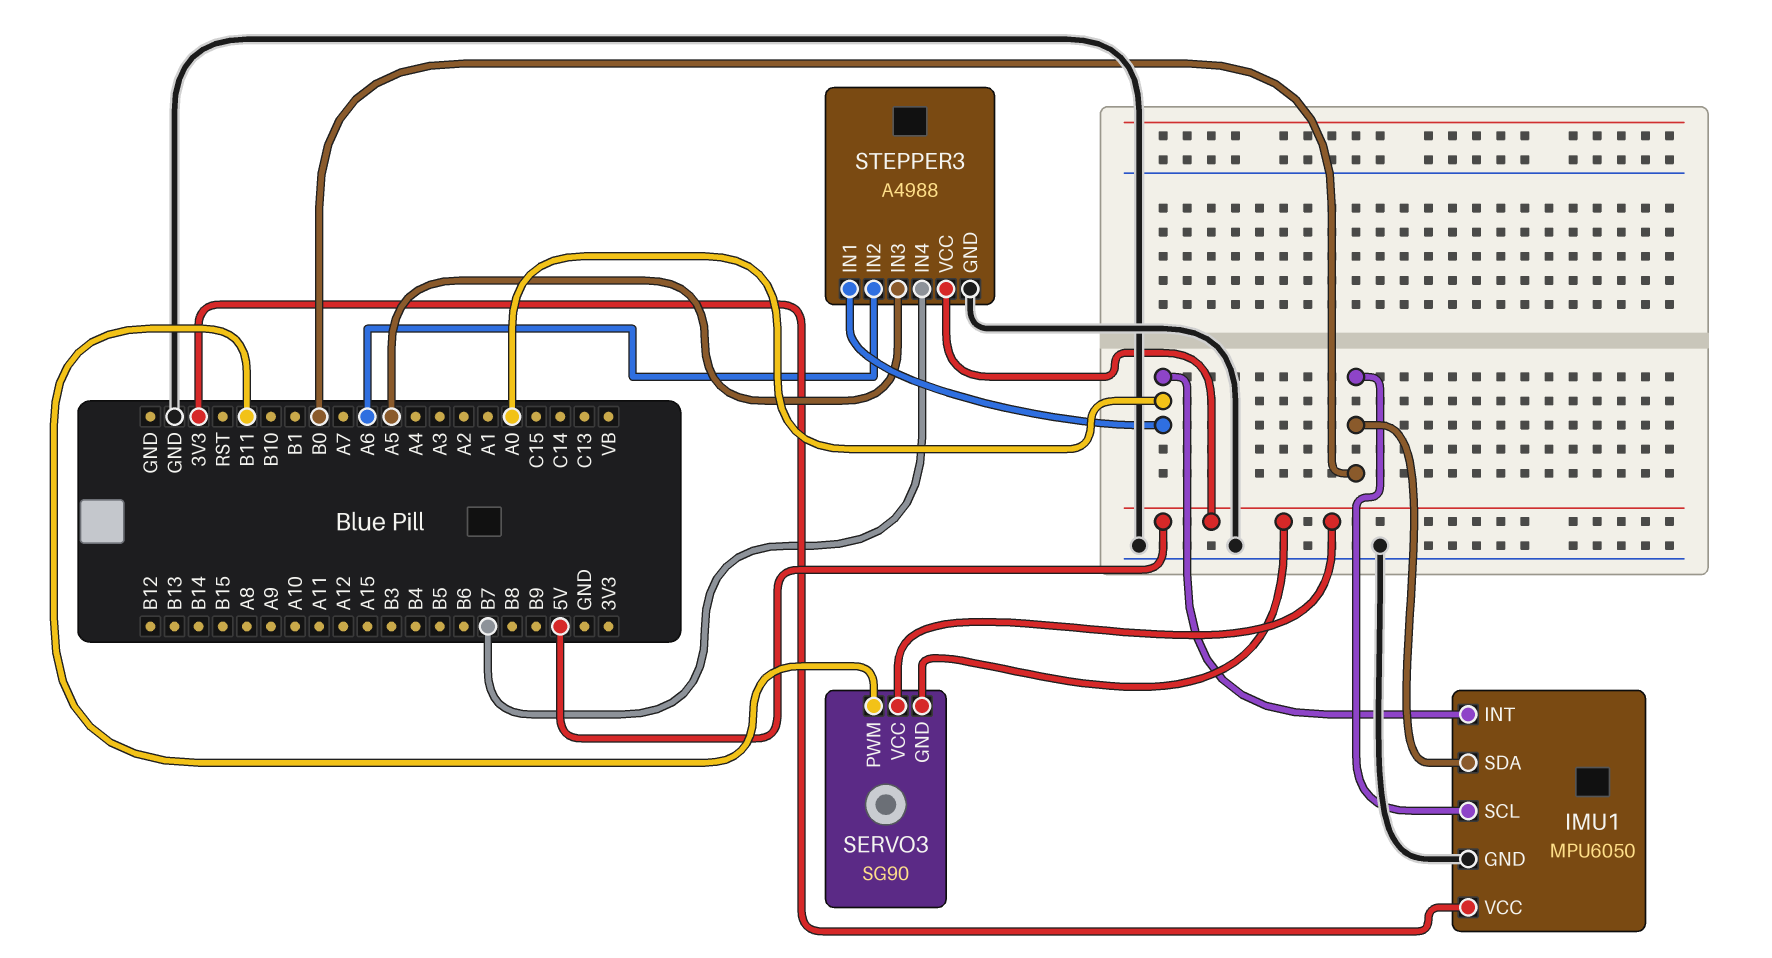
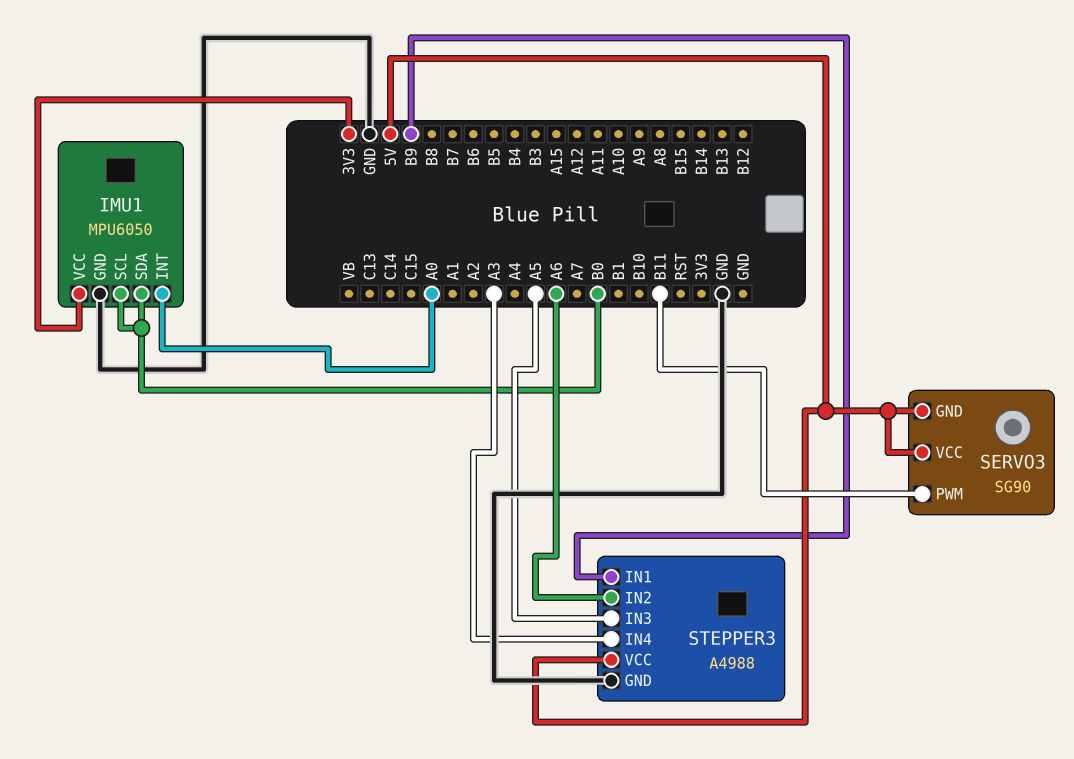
STEPPER3 pin IN1: A0 -> B9
STEPPER3 pin IN4: B7 -> A3

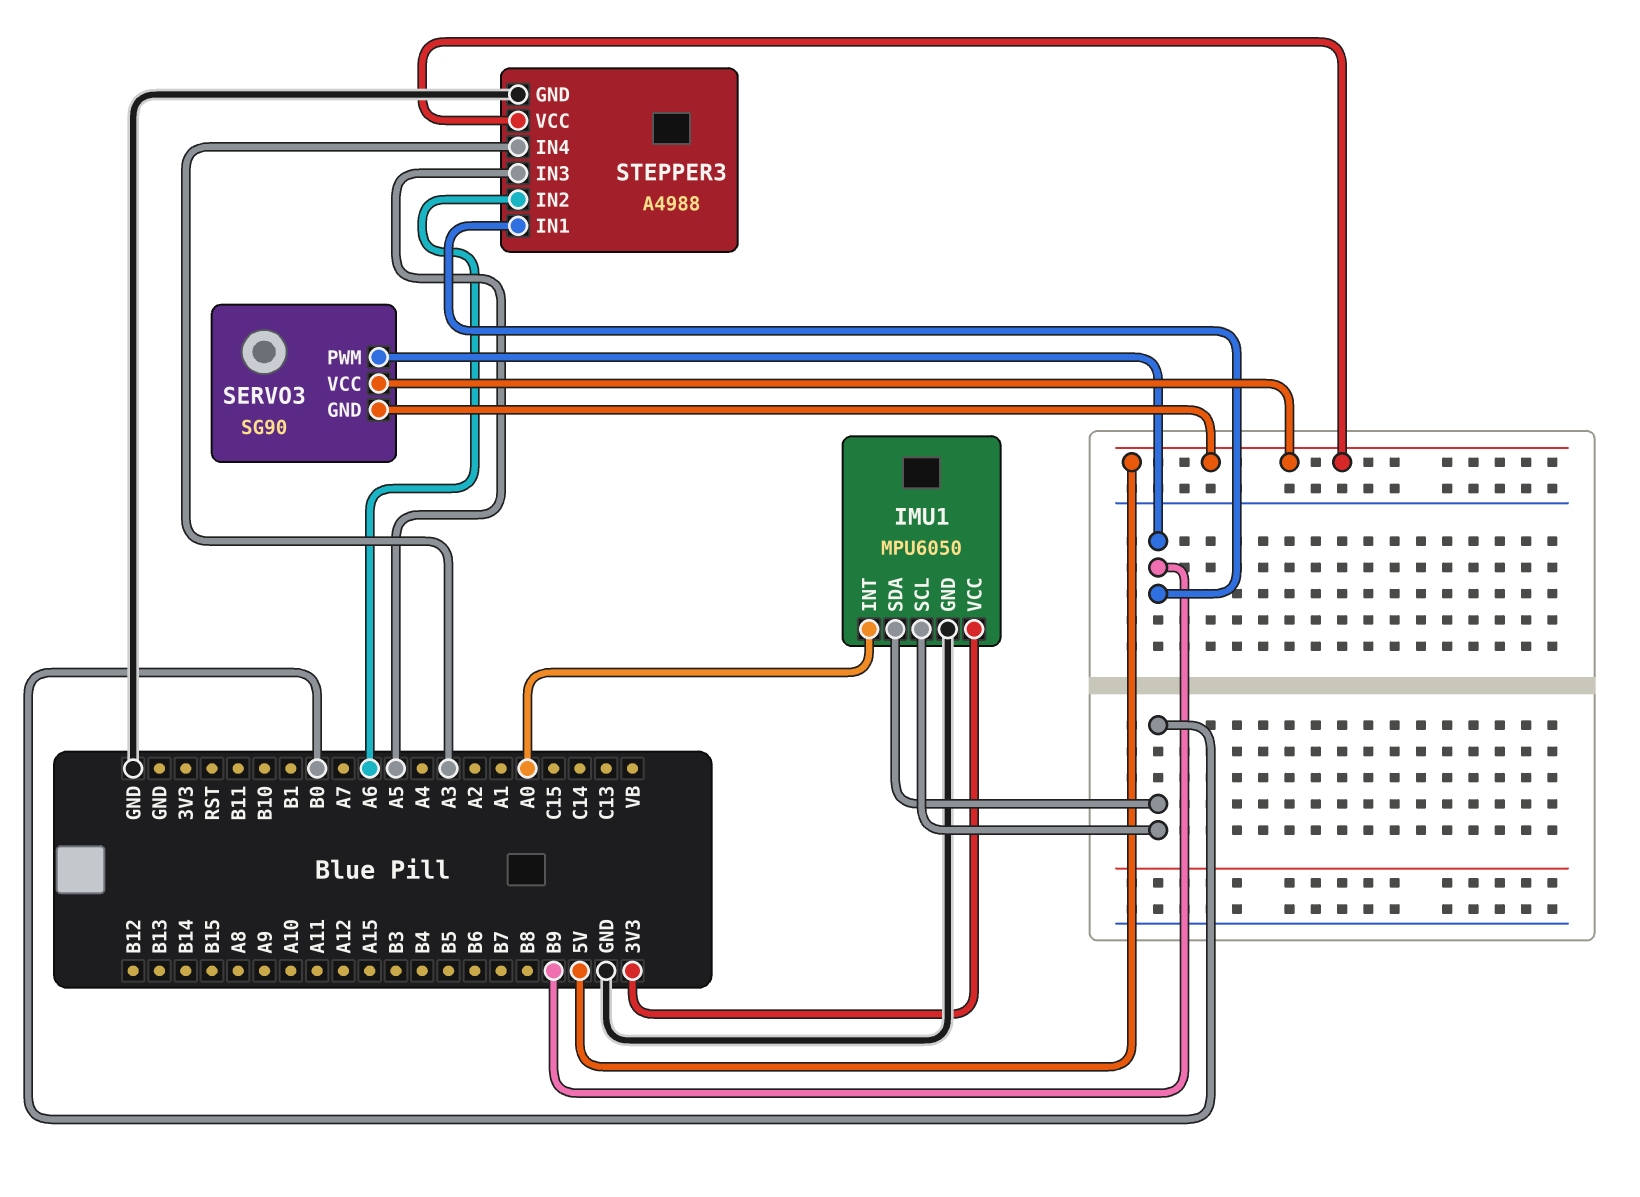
SERVO3 pin PWM: B11 -> B9

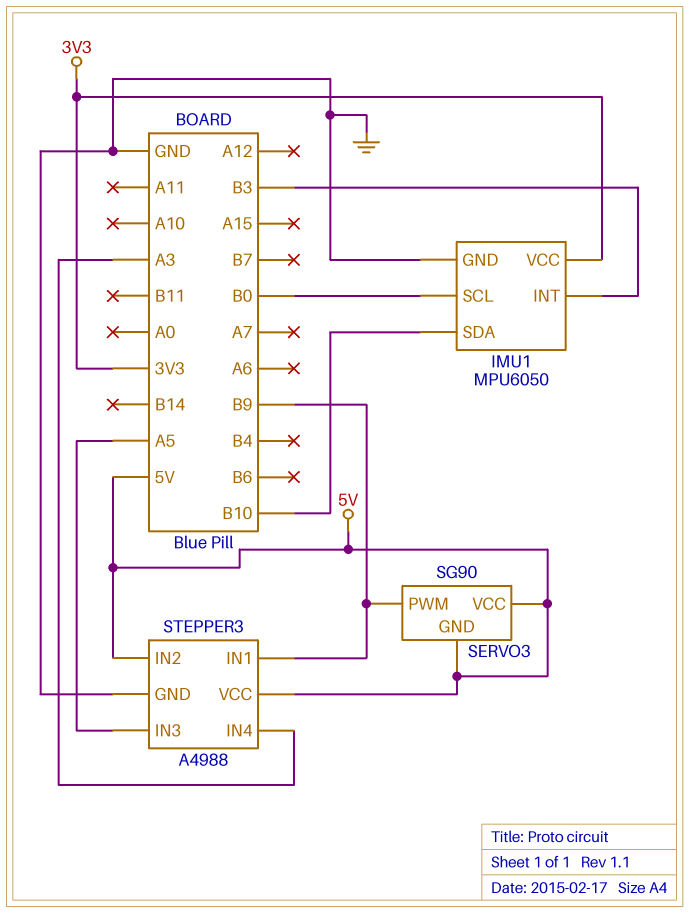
IMU1 pin INT: A0 -> B3
IMU1 pin SDA: B0 -> B10
STEPPER3 pin IN2: A6 -> 5V

